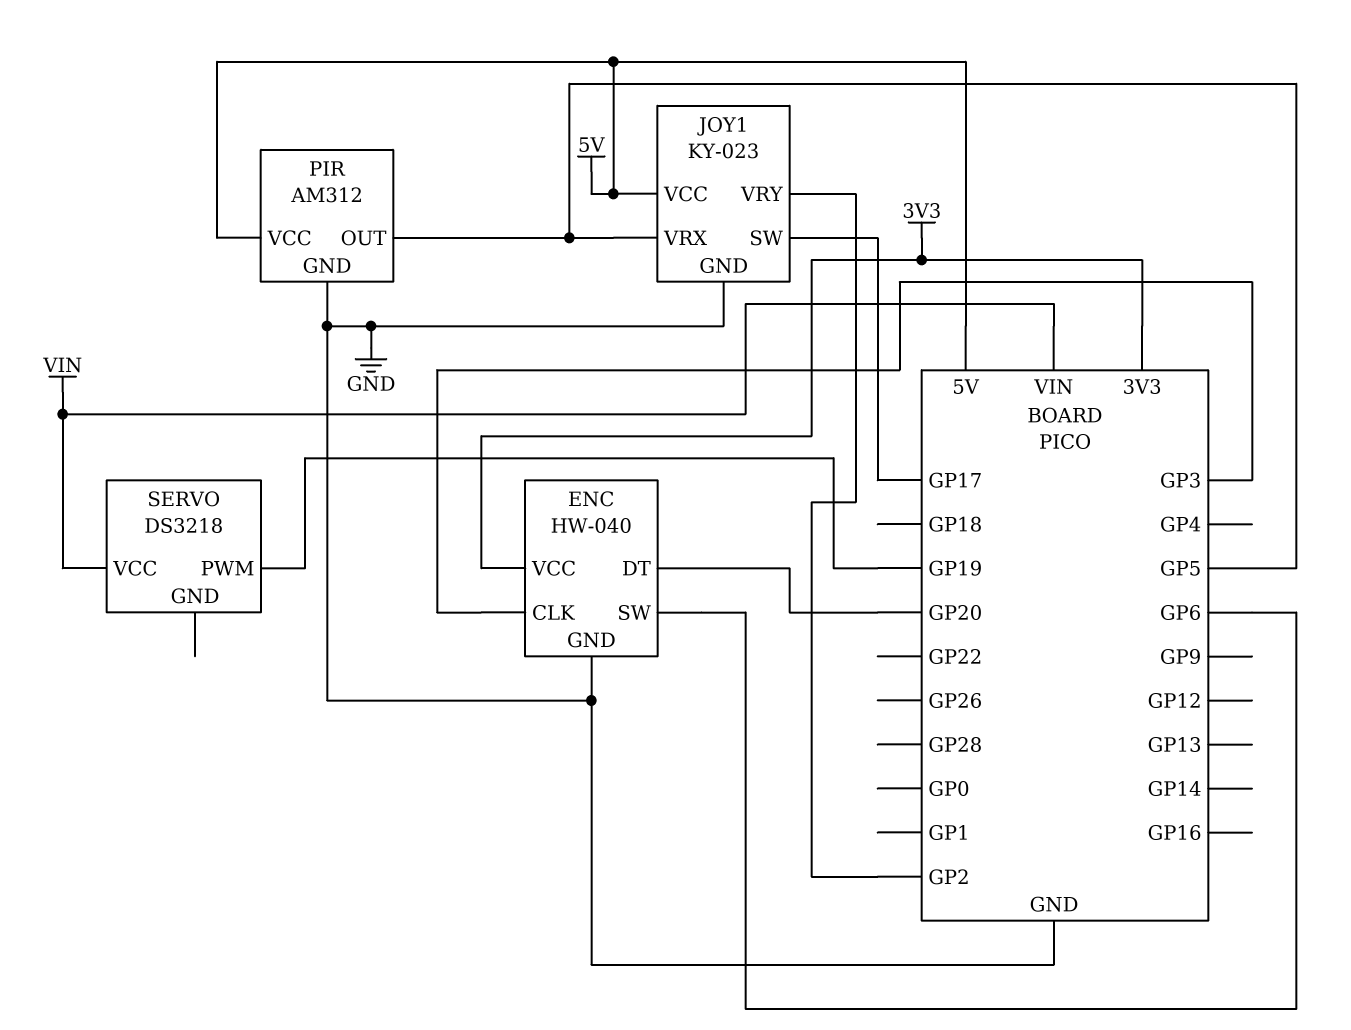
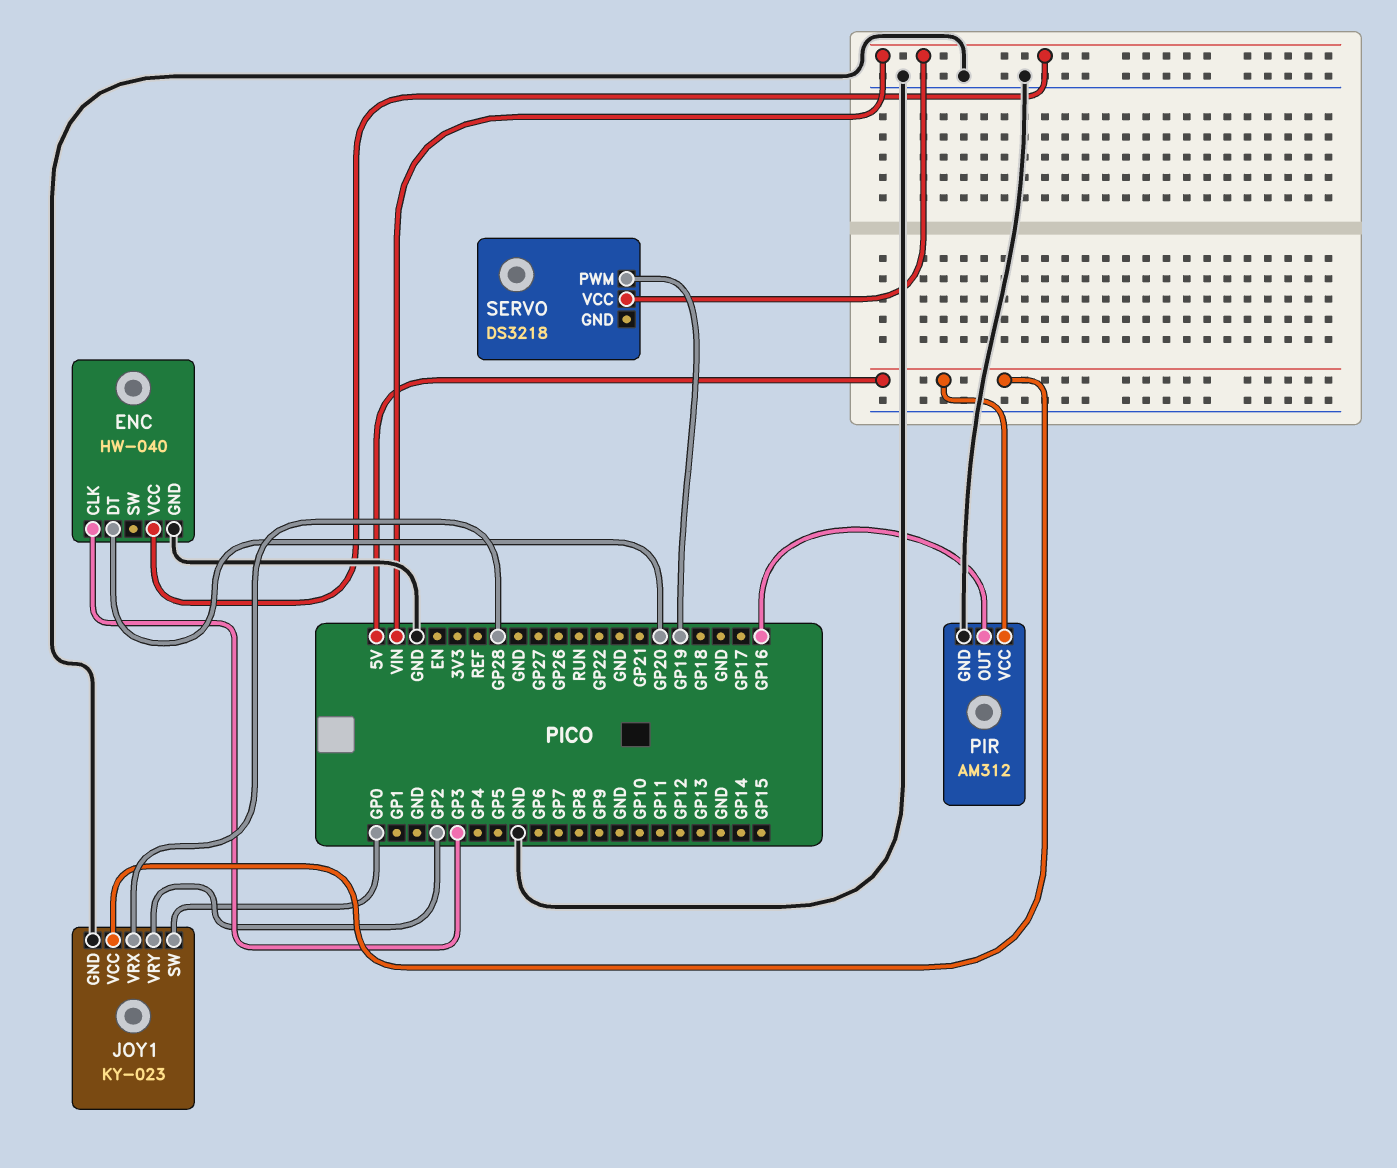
ENC pin SW: GP6 -> none
ENC pin VCC: 3V3 -> VIN
JOY1 pin SW: GP17 -> GP0
JOY1 pin VRX: GP5 -> GP28
PIR pin OUT: GP5 -> GP16

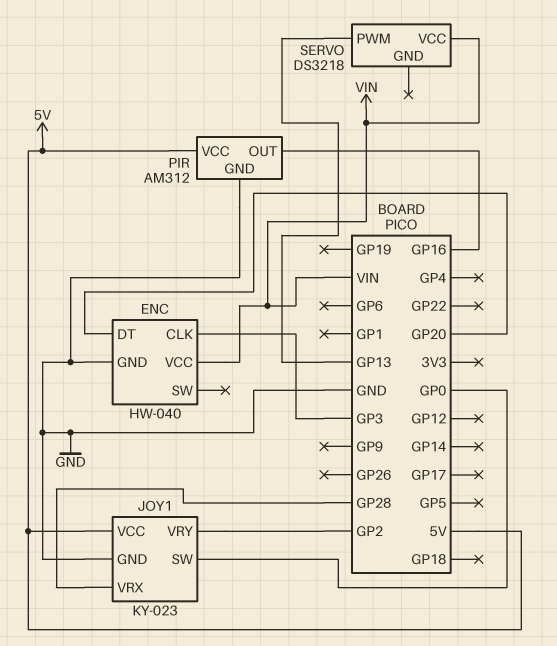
SERVO pin PWM: GP19 -> GP13

